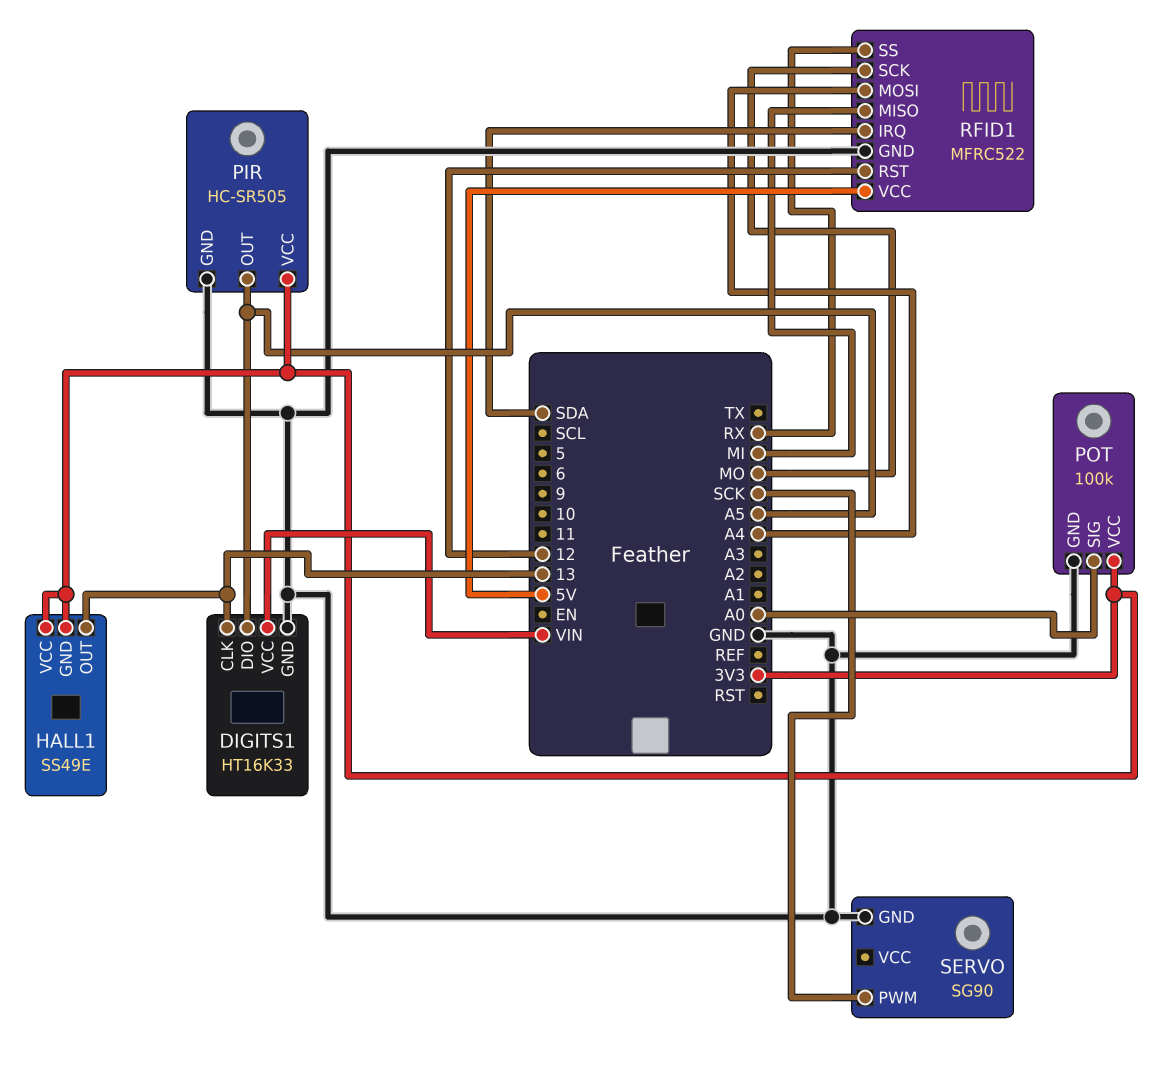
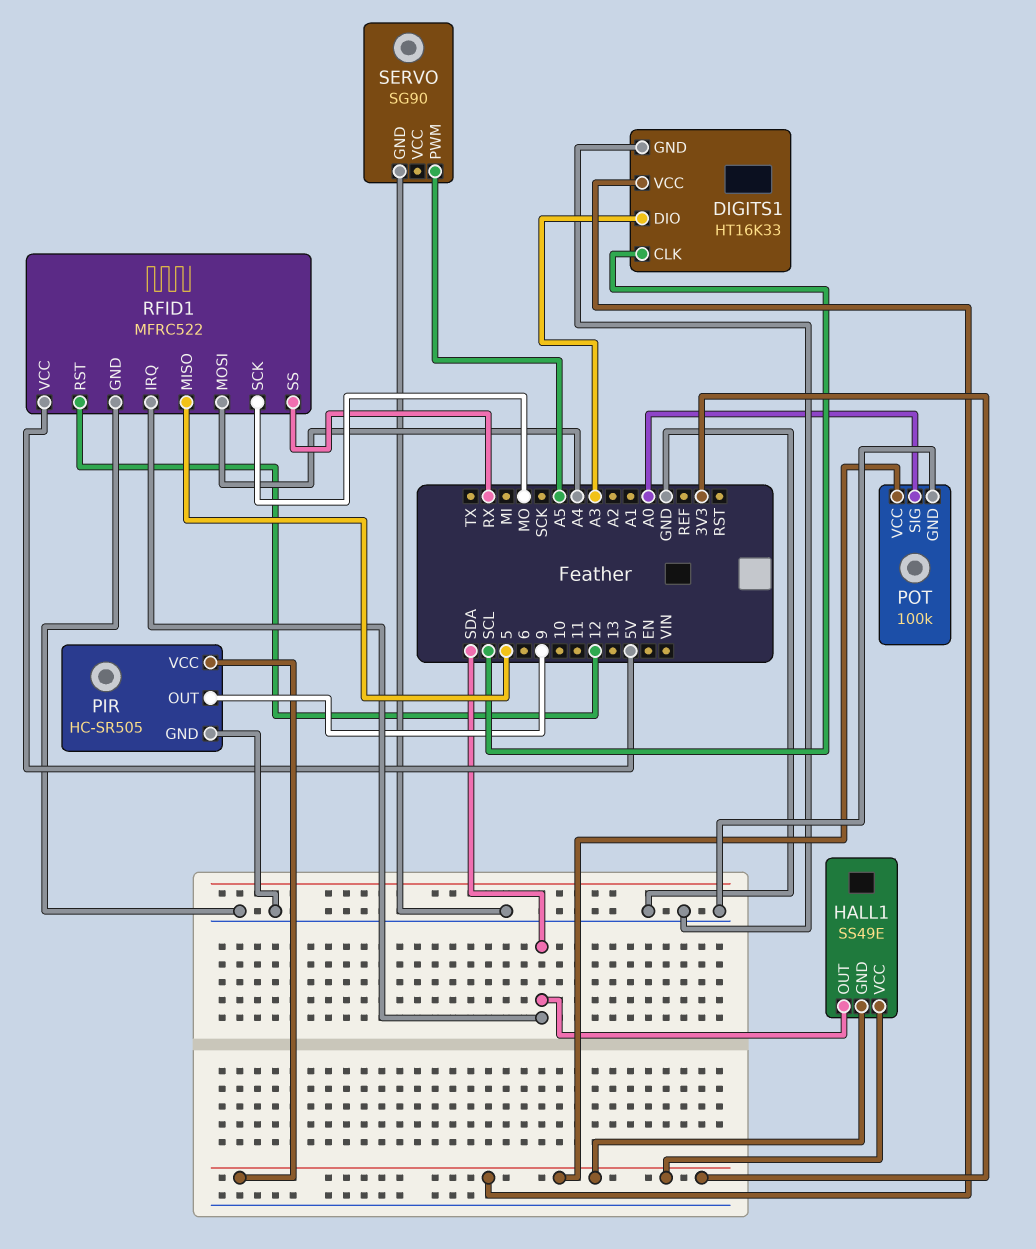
DIGITS1 pin CLK: 13 -> SCL
DIGITS1 pin DIO: A5 -> A3
DIGITS1 pin VCC: VIN -> 3V3
HALL1 pin OUT: 13 -> SDA
PIR pin OUT: A5 -> 9
RFID1 pin MISO: MI -> 5
SERVO pin PWM: SCK -> A5

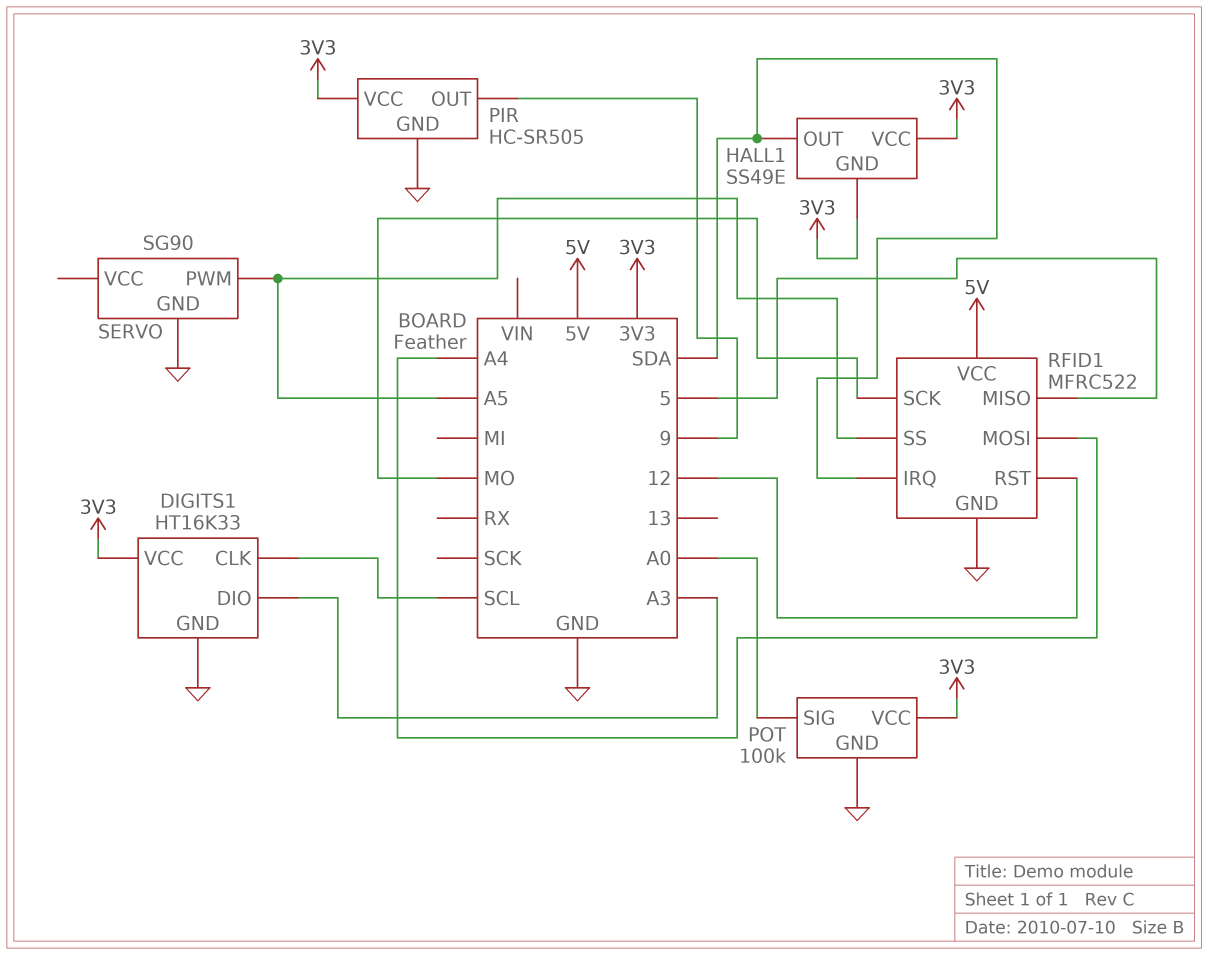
RFID1 pin SS: RX -> A5

